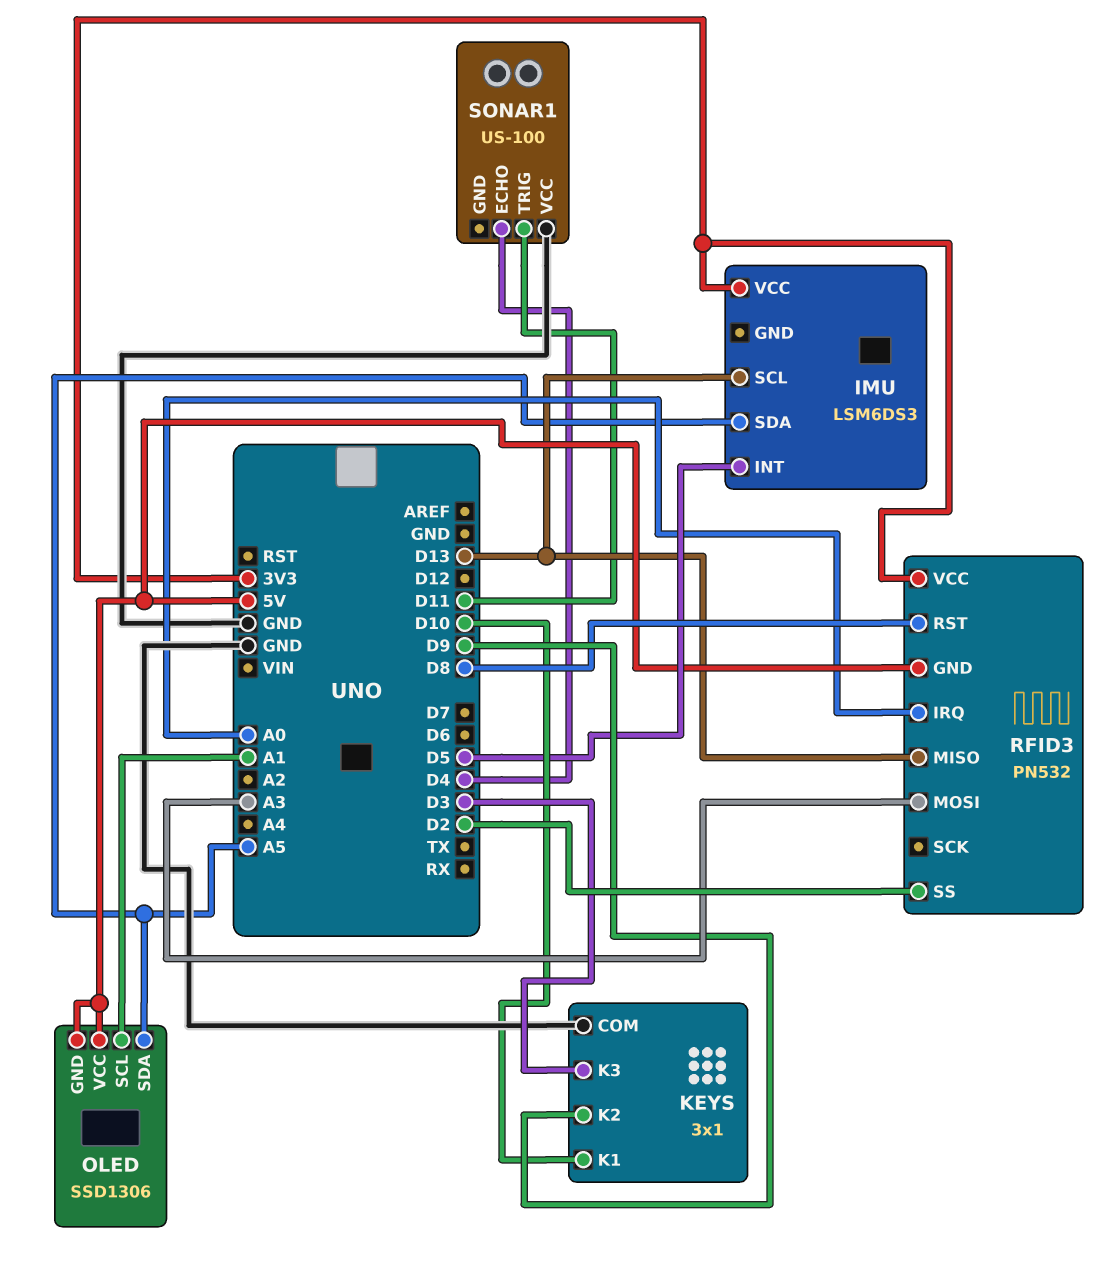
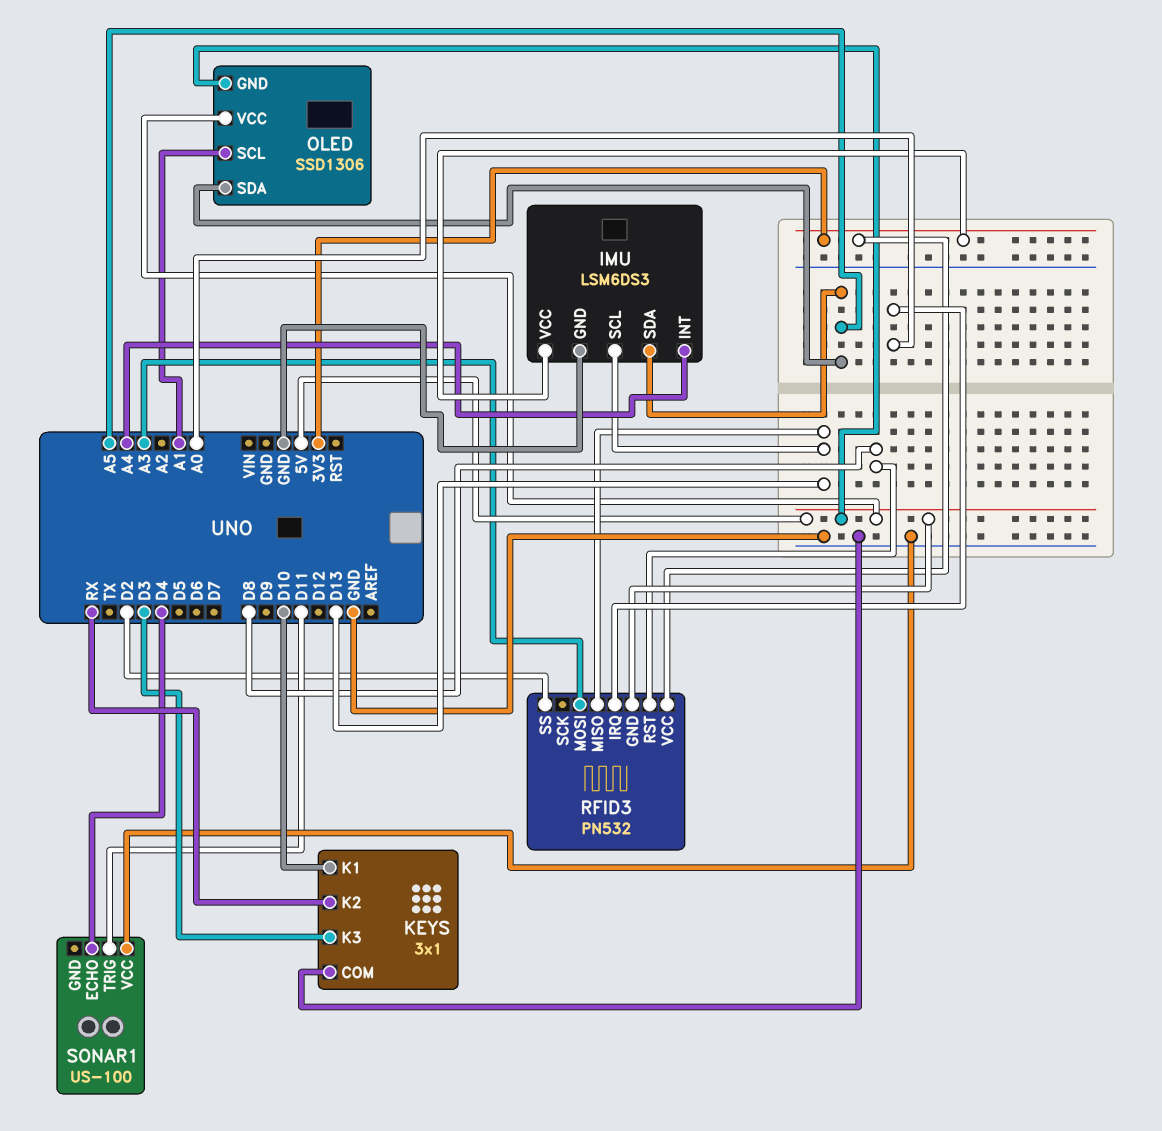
IMU pin GND: none -> GND
IMU pin INT: D5 -> A4
KEYS pin K2: D9 -> RX

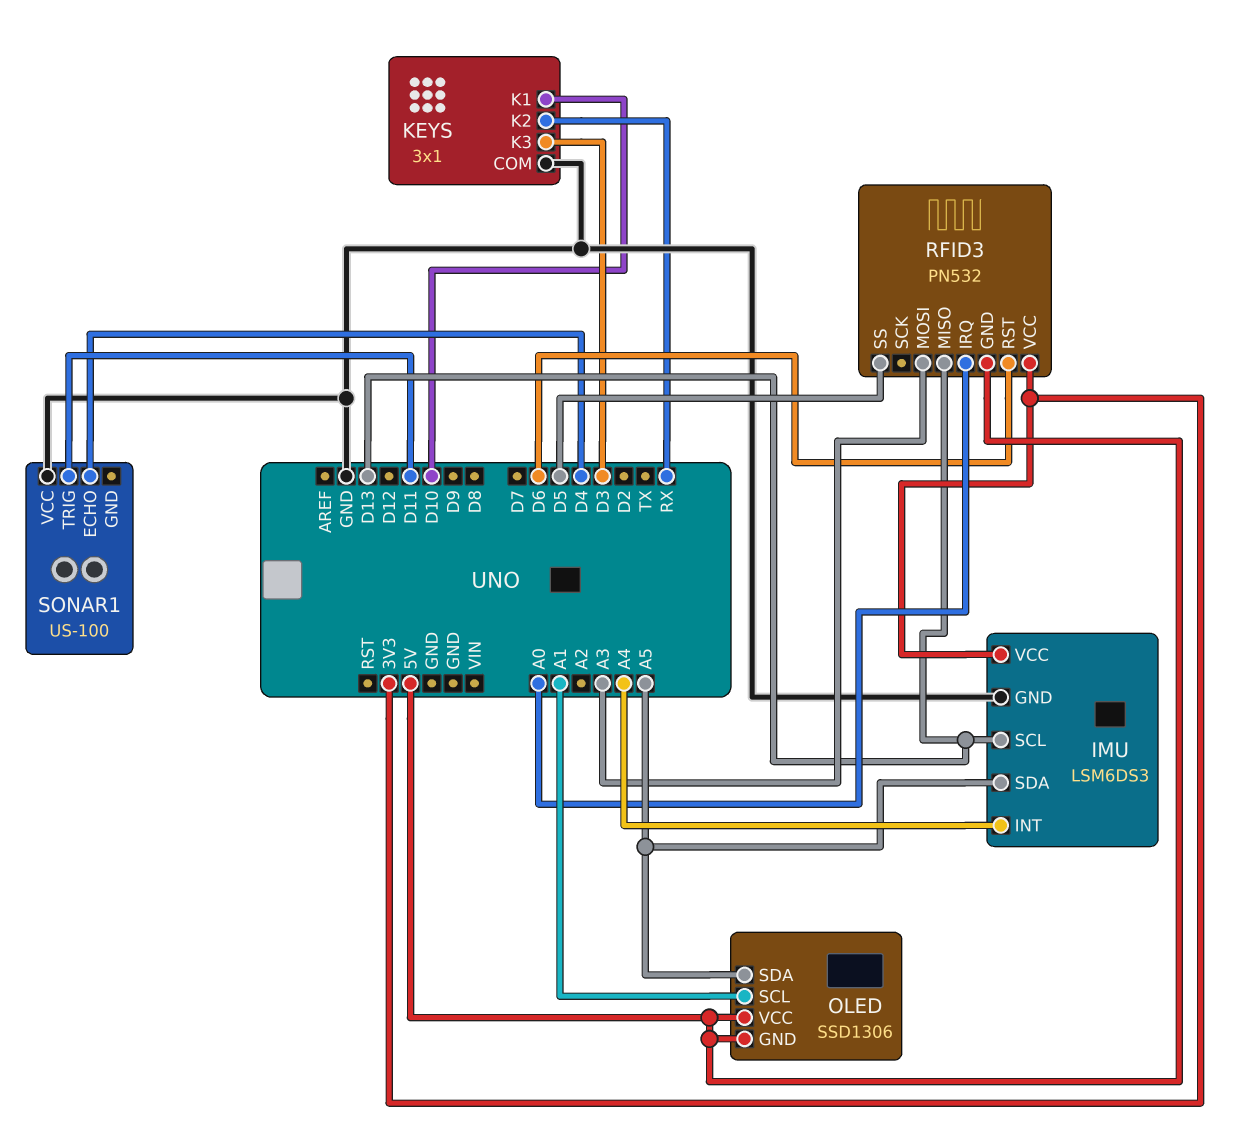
RFID3 pin RST: D8 -> D6
RFID3 pin SS: D2 -> D5

